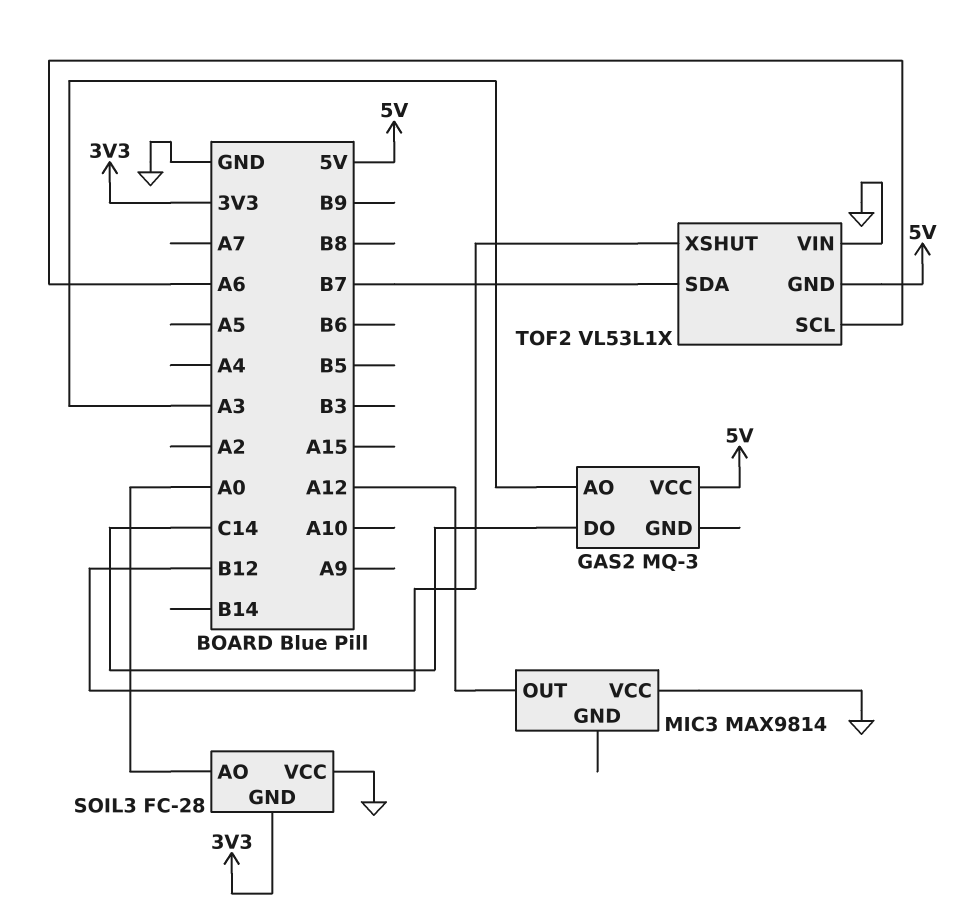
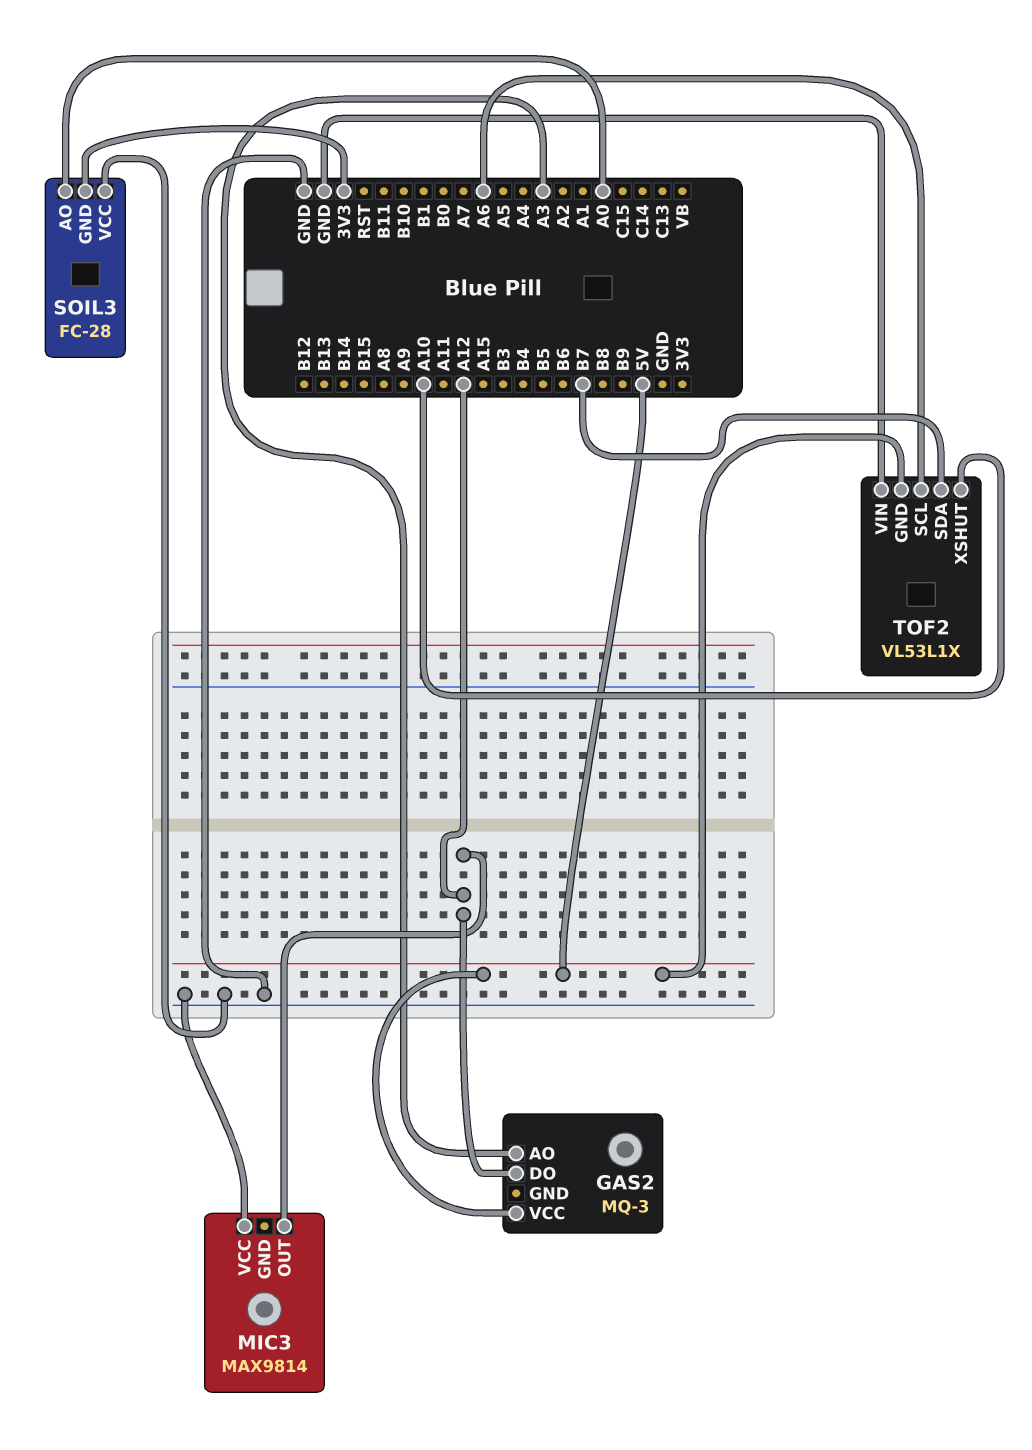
GAS2 pin DO: C14 -> A12
TOF2 pin XSHUT: B12 -> A10

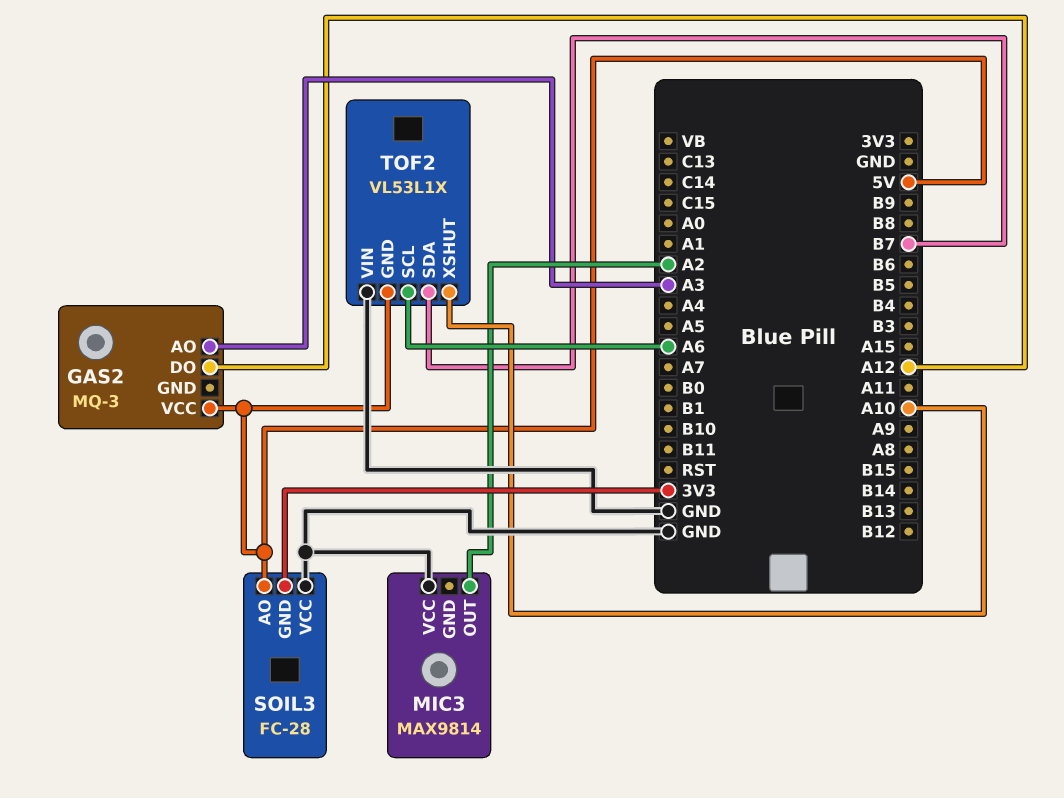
MIC3 pin OUT: A12 -> A2
SOIL3 pin AO: A0 -> 5V

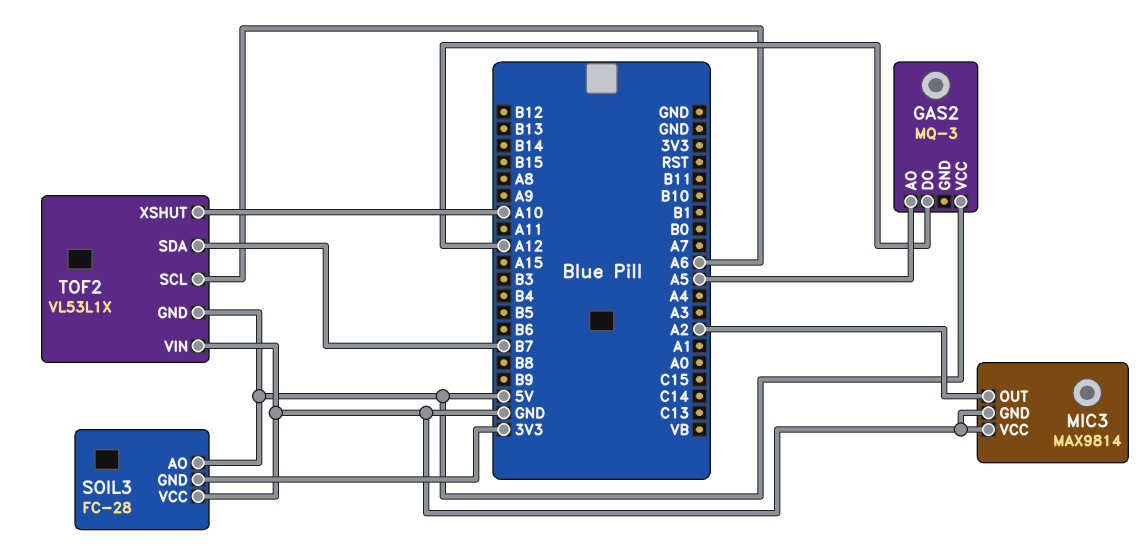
GAS2 pin AO: A3 -> A5
MIC3 pin GND: none -> GND

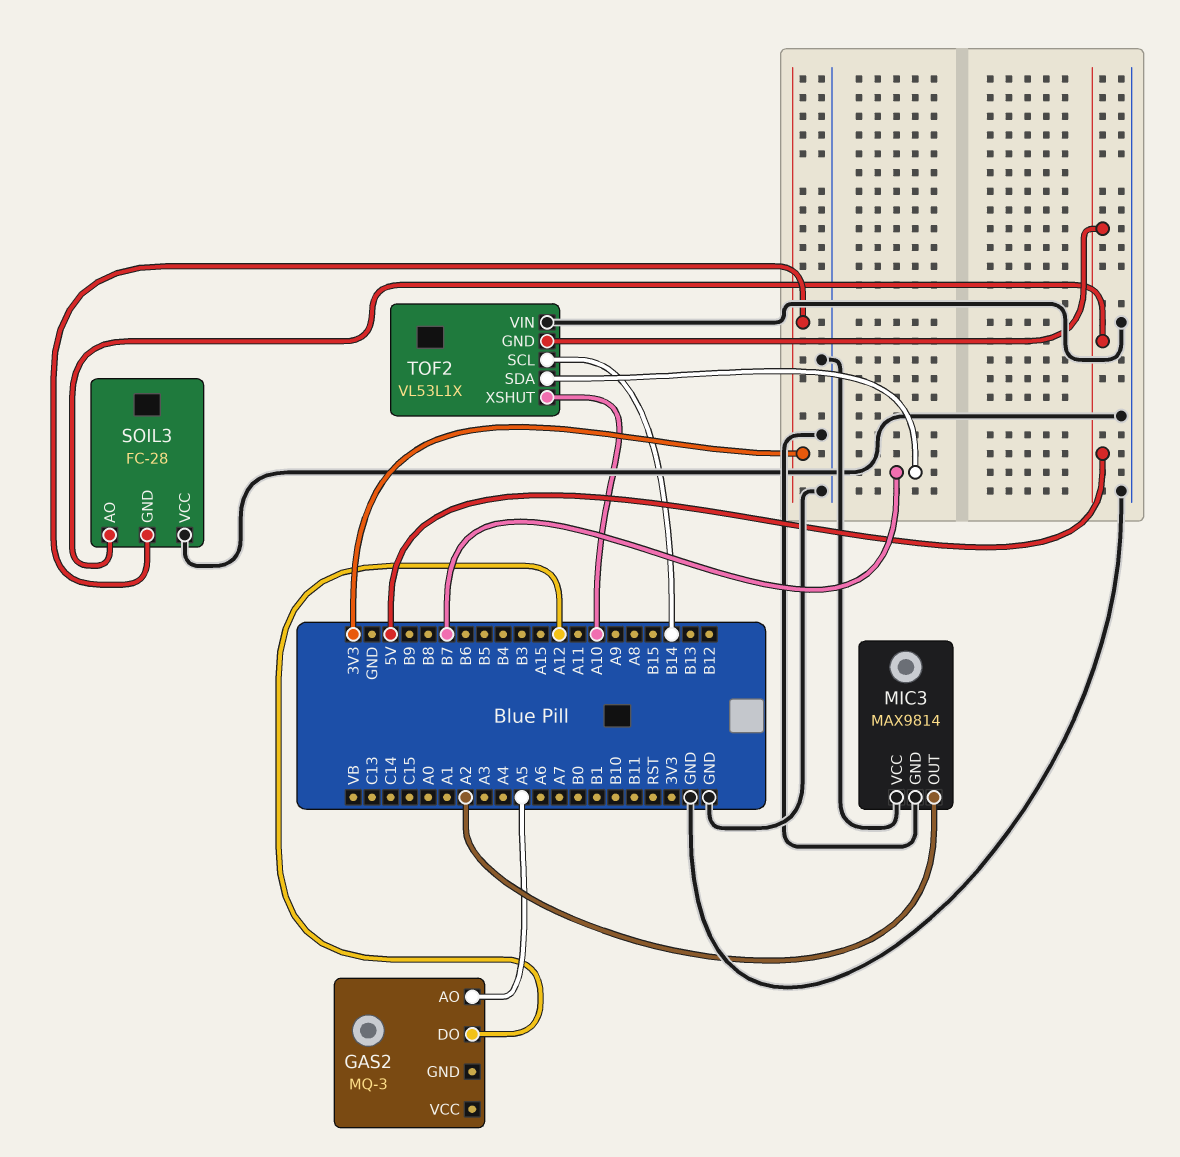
GAS2 pin VCC: 5V -> none
TOF2 pin SCL: A6 -> B14

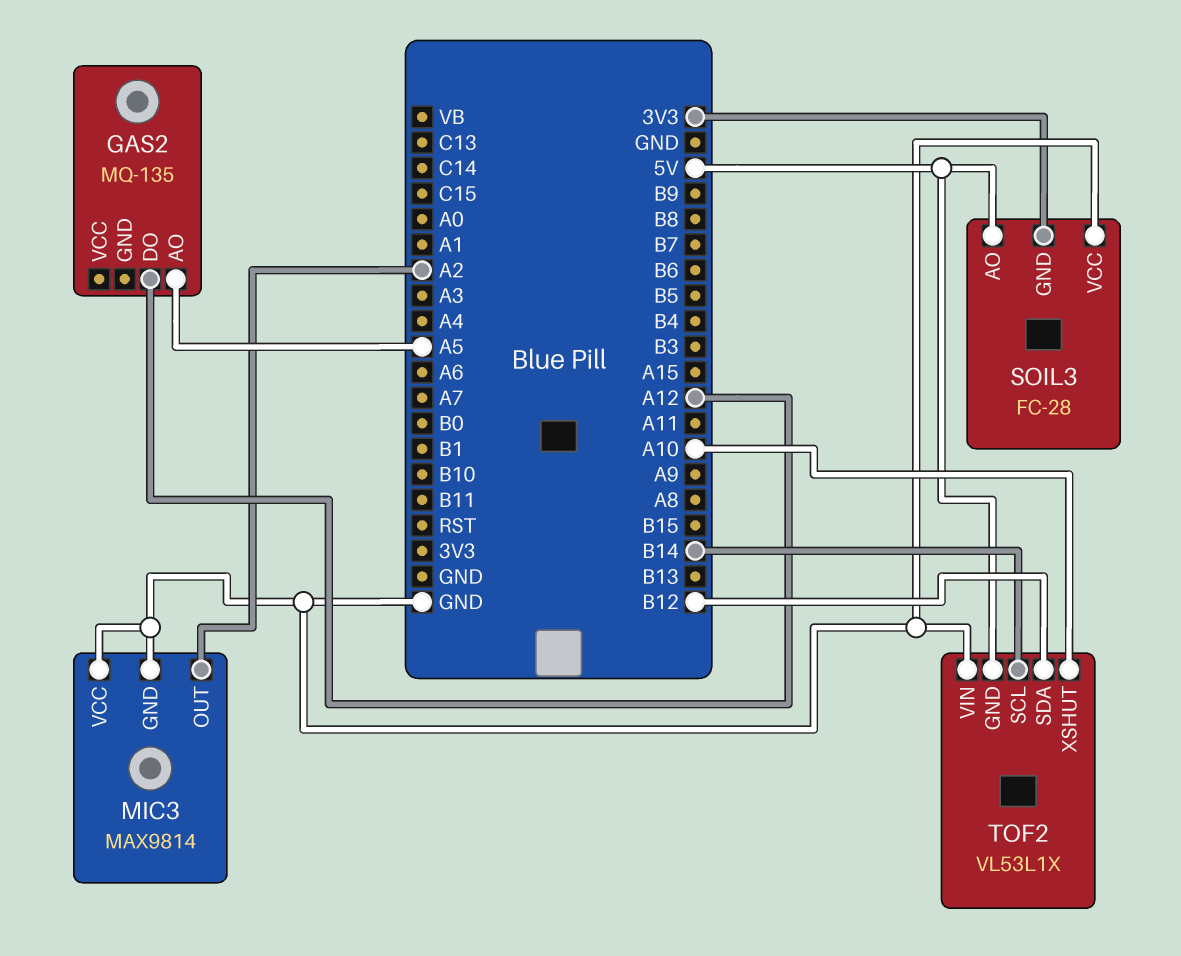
GAS2: MQ-3 -> MQ-135
TOF2 pin SDA: B7 -> B12

